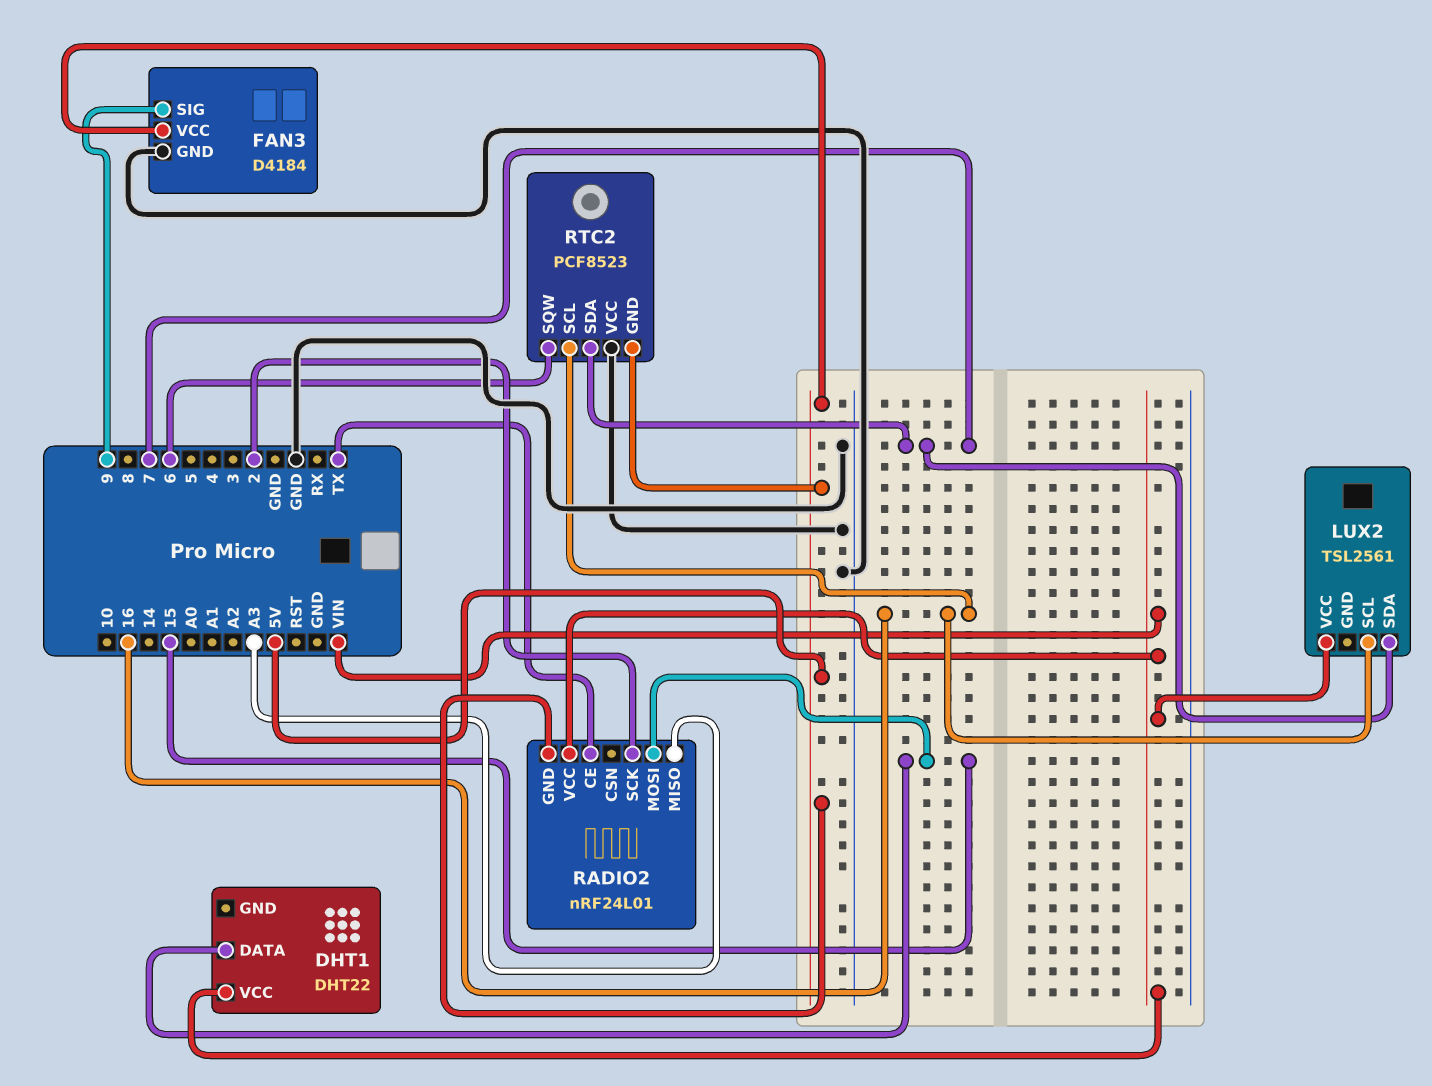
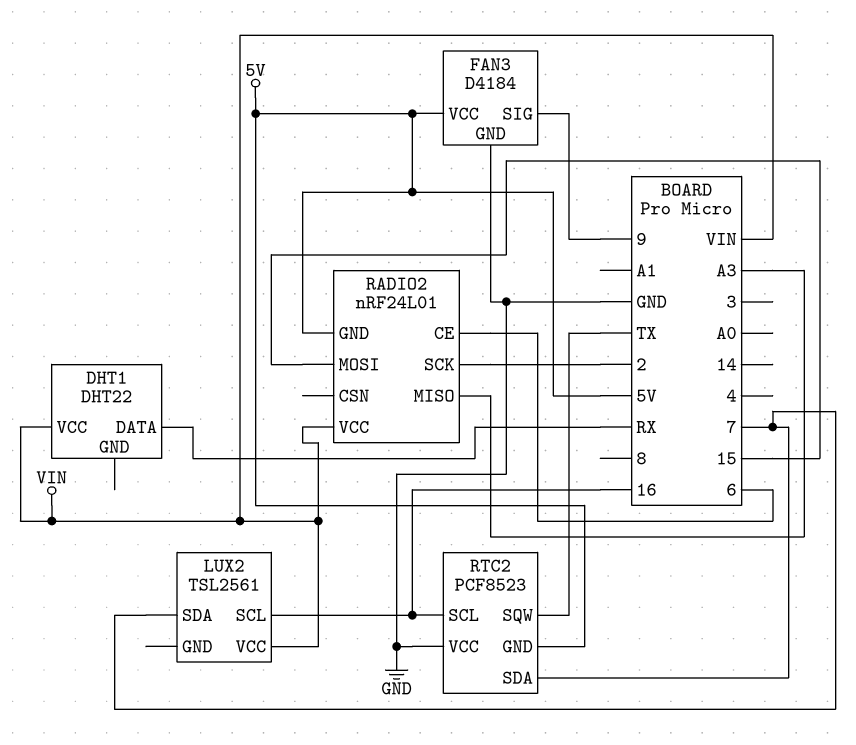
DHT1 pin DATA: 15 -> RX
RADIO2 pin CE: TX -> 6
RTC2 pin SQW: 6 -> TX

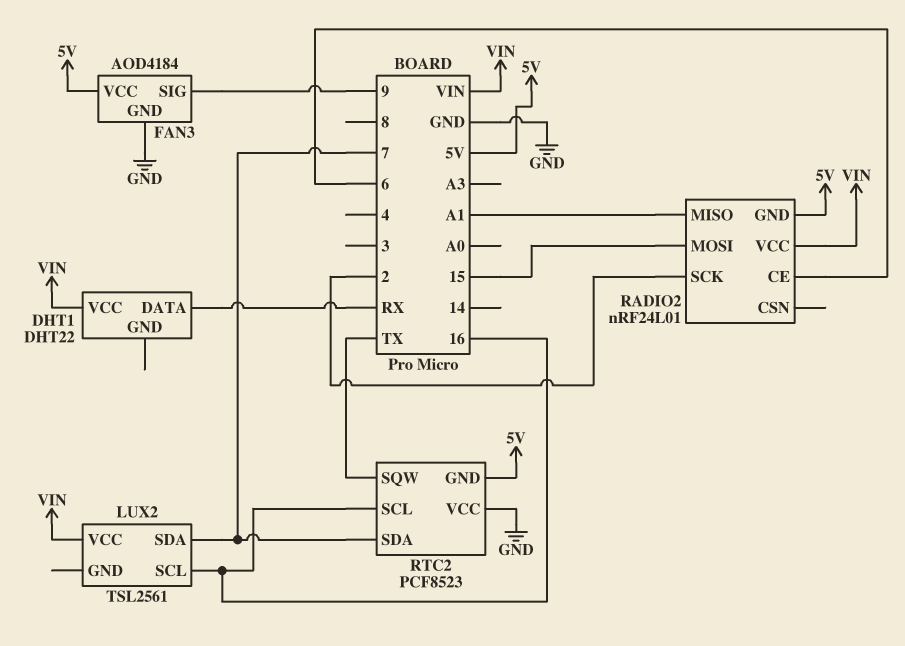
FAN3: D4184 -> AOD4184
RADIO2 pin MISO: A3 -> A1

